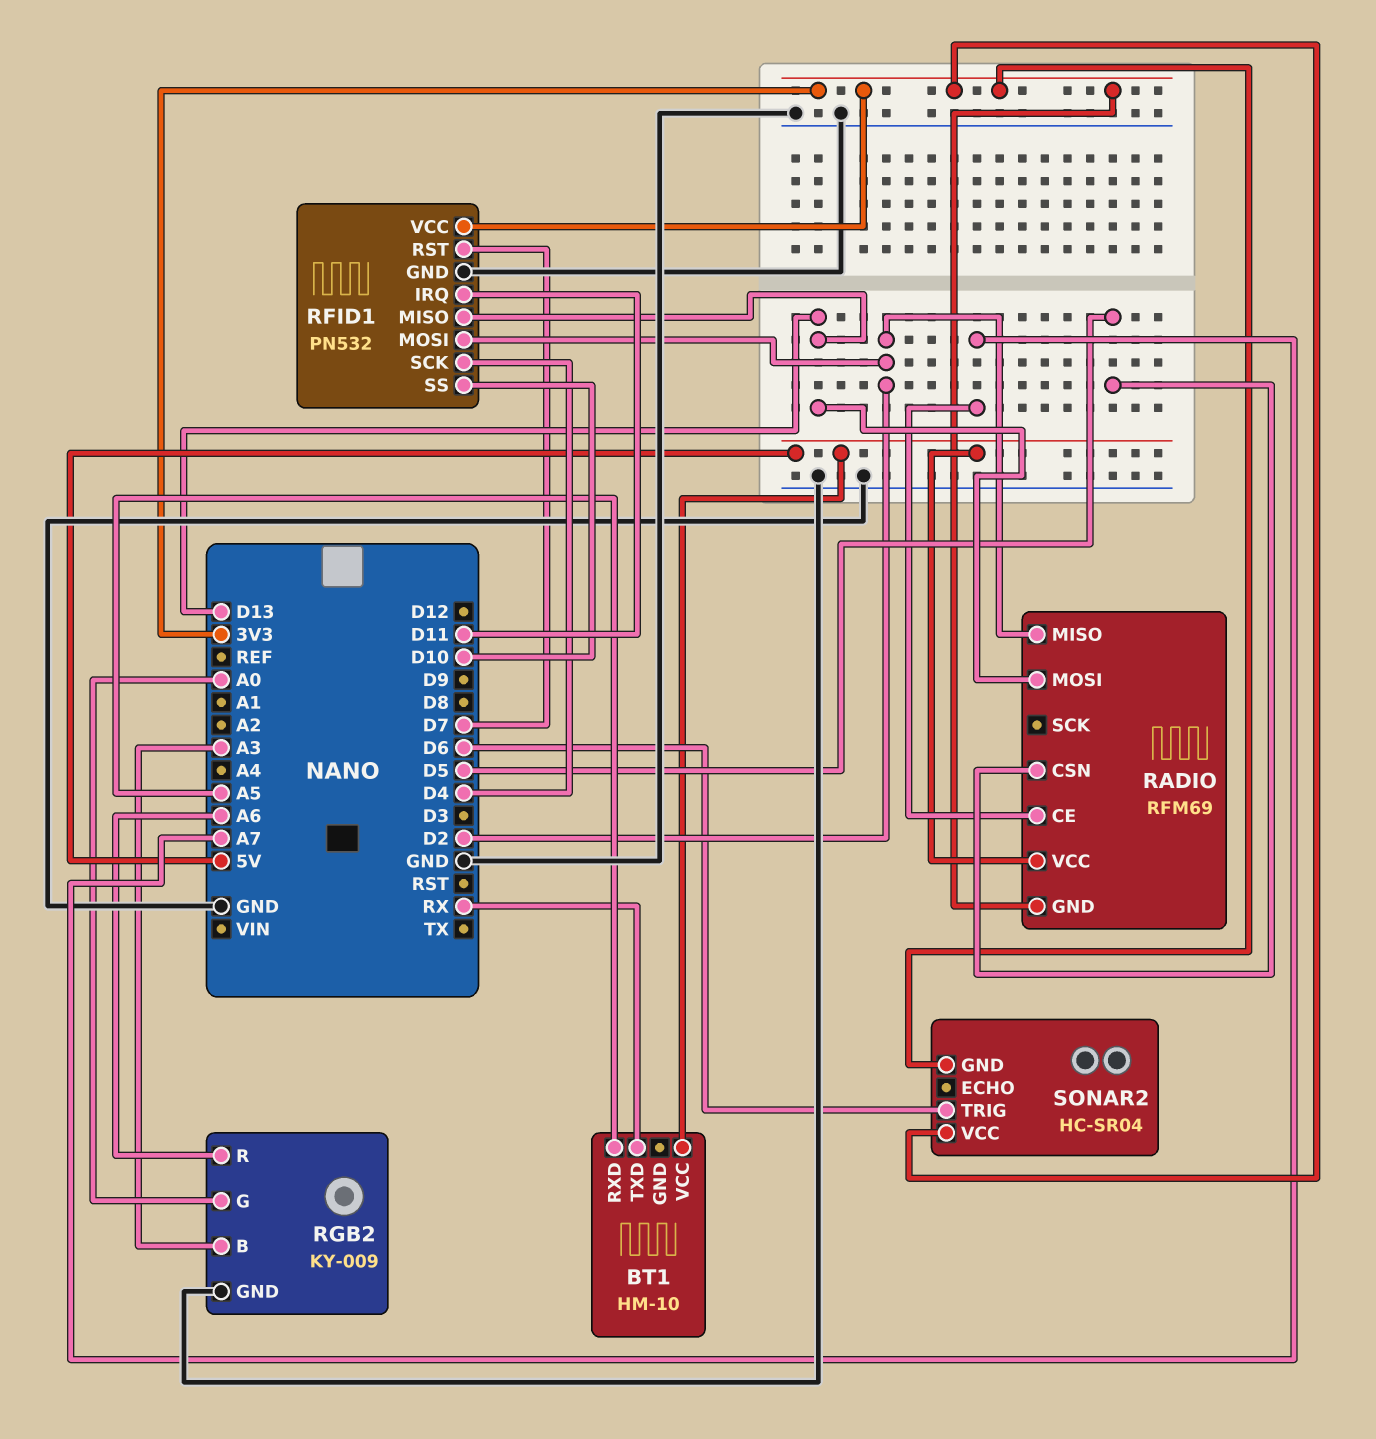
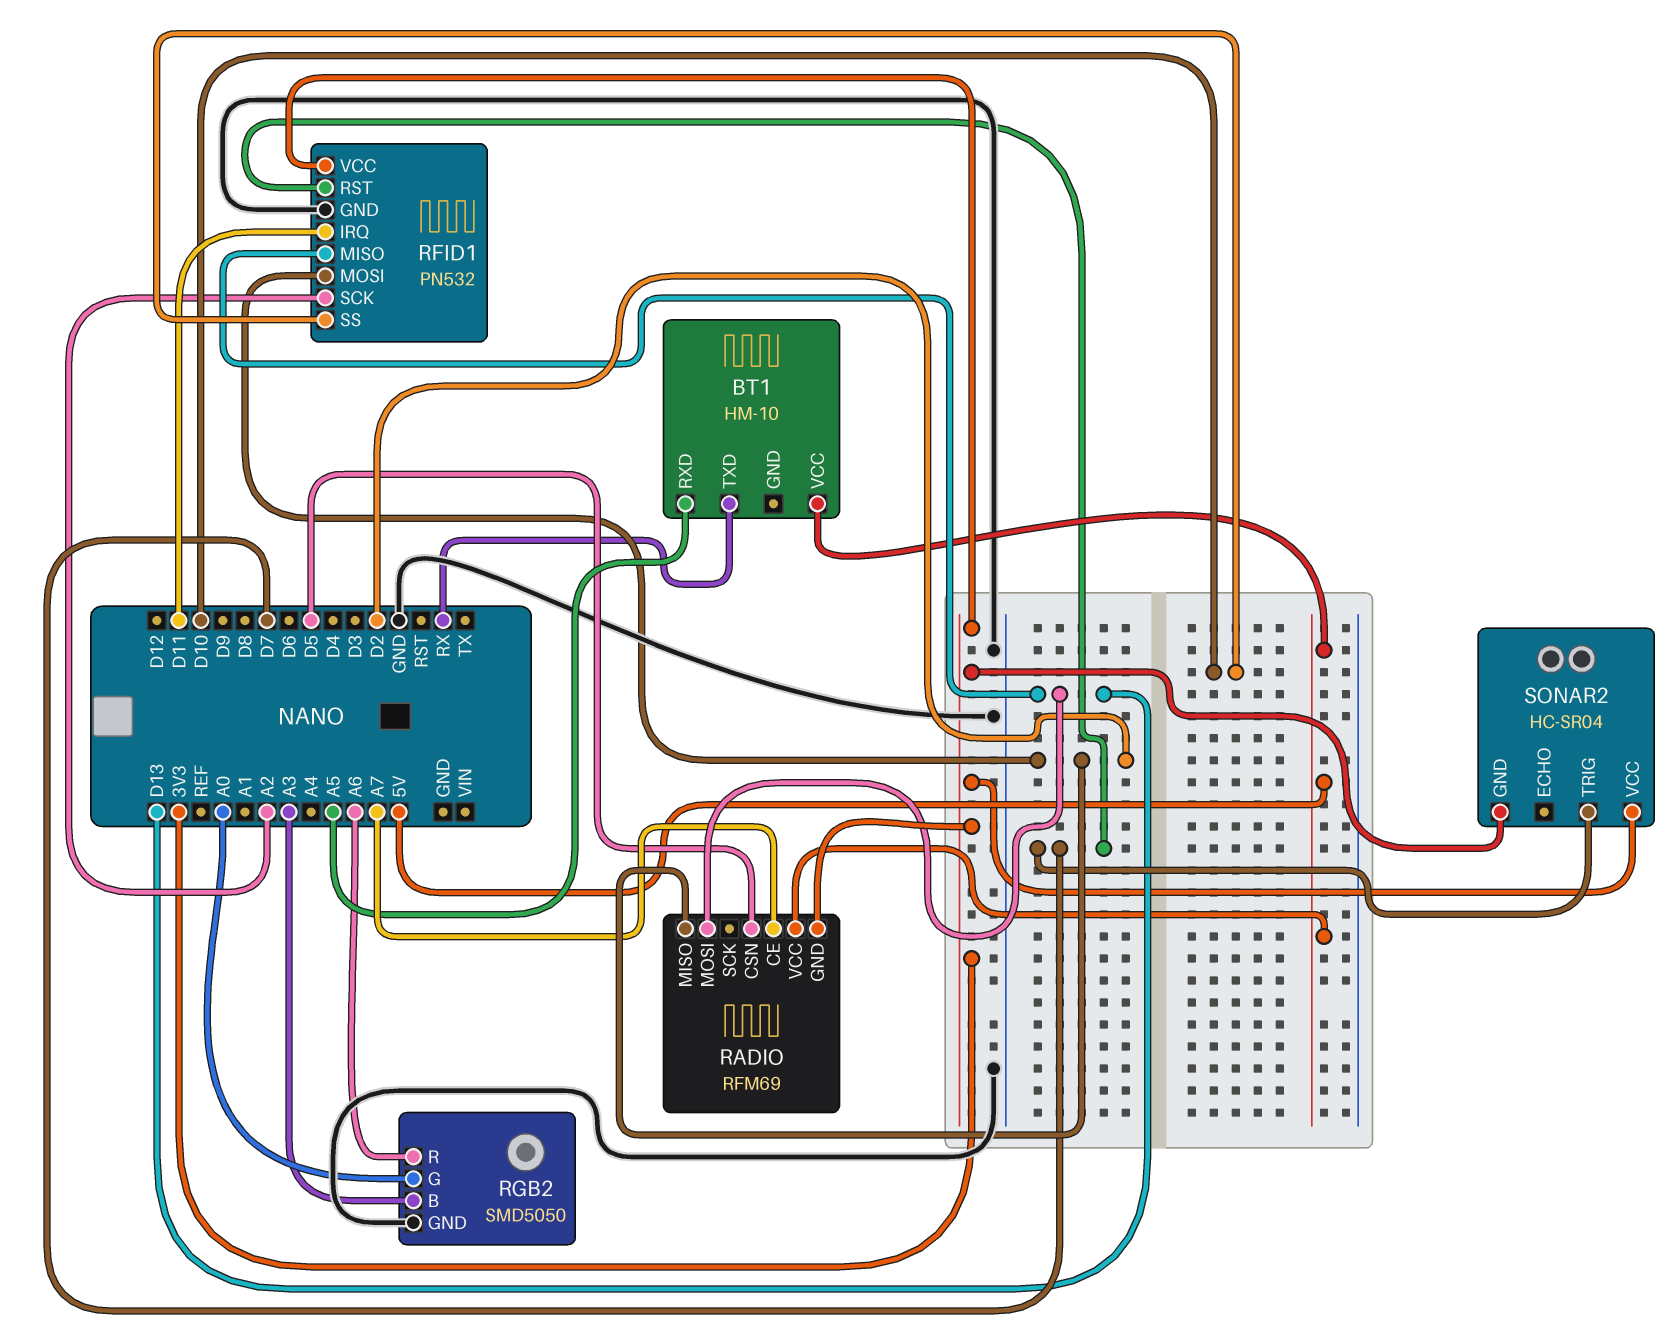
RFID1 pin SCK: D4 -> A2
RGB2: KY-009 -> SMD5050
SONAR2 pin TRIG: D6 -> D7

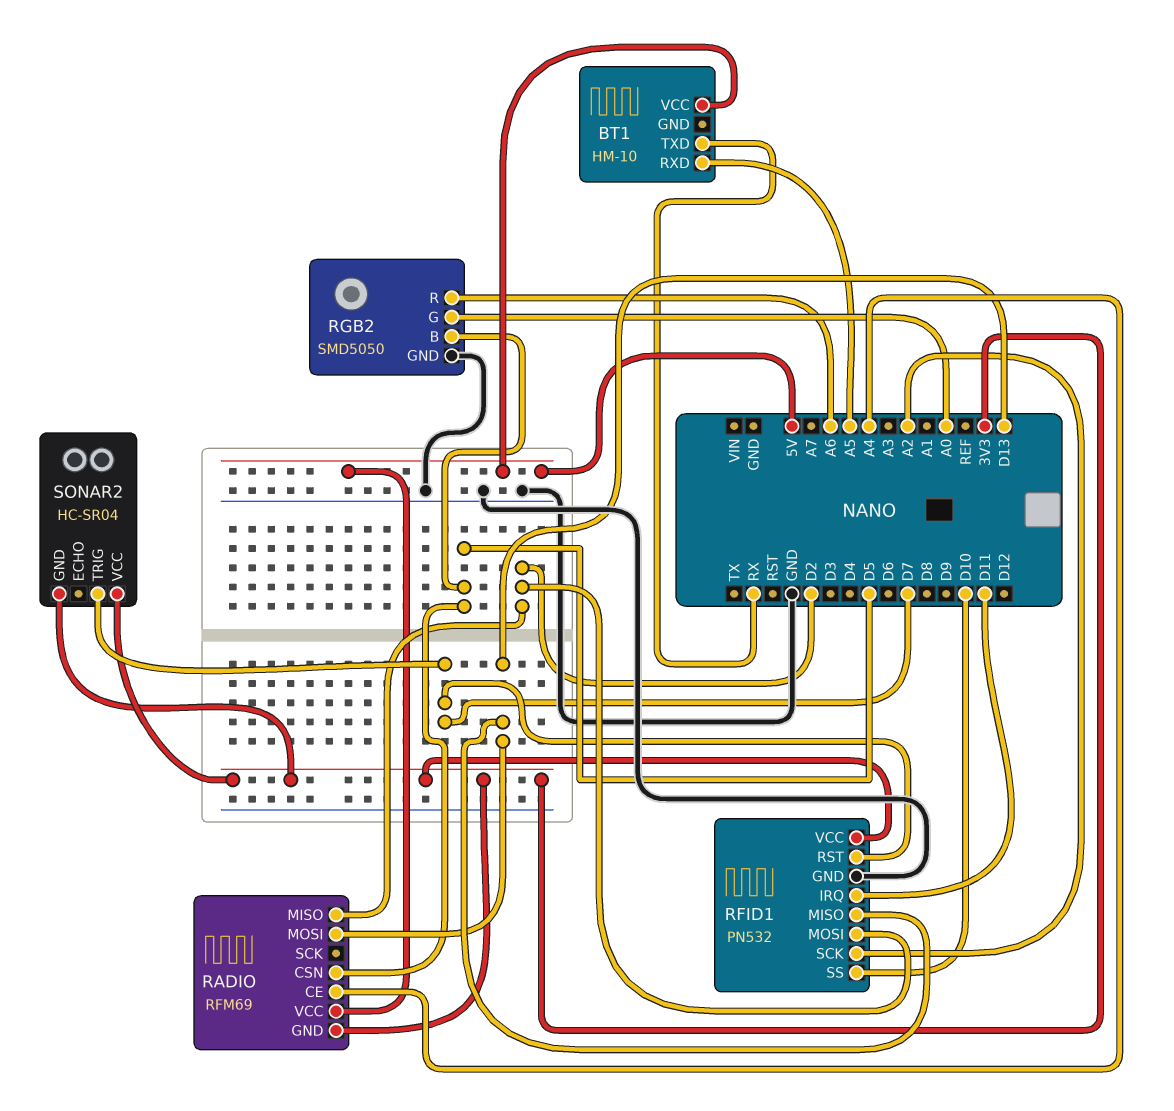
RADIO pin CE: A7 -> A4
RGB2 pin B: A3 -> D5

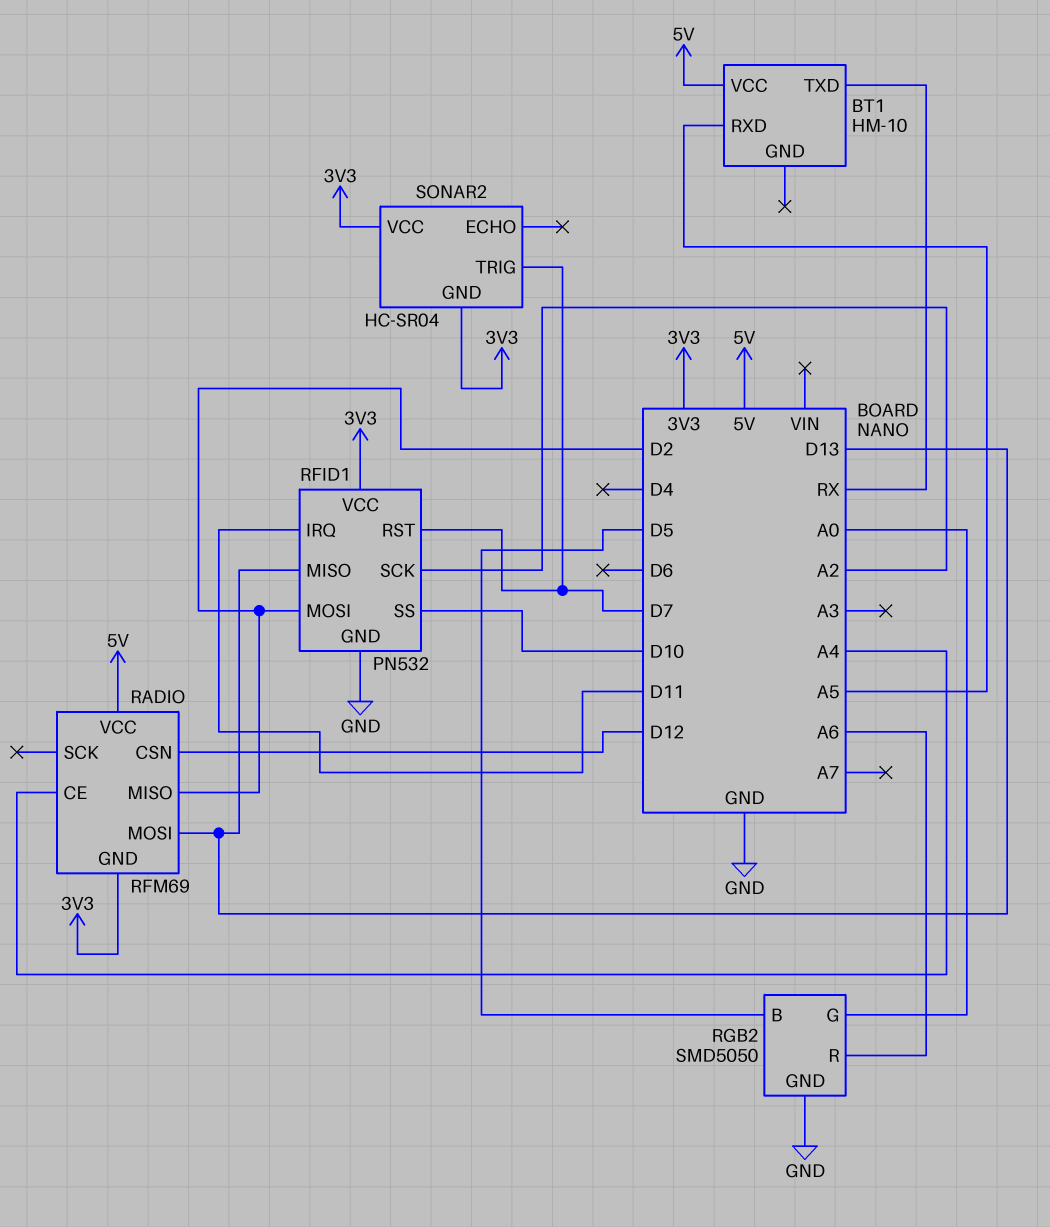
RADIO pin CSN: D5 -> D12

